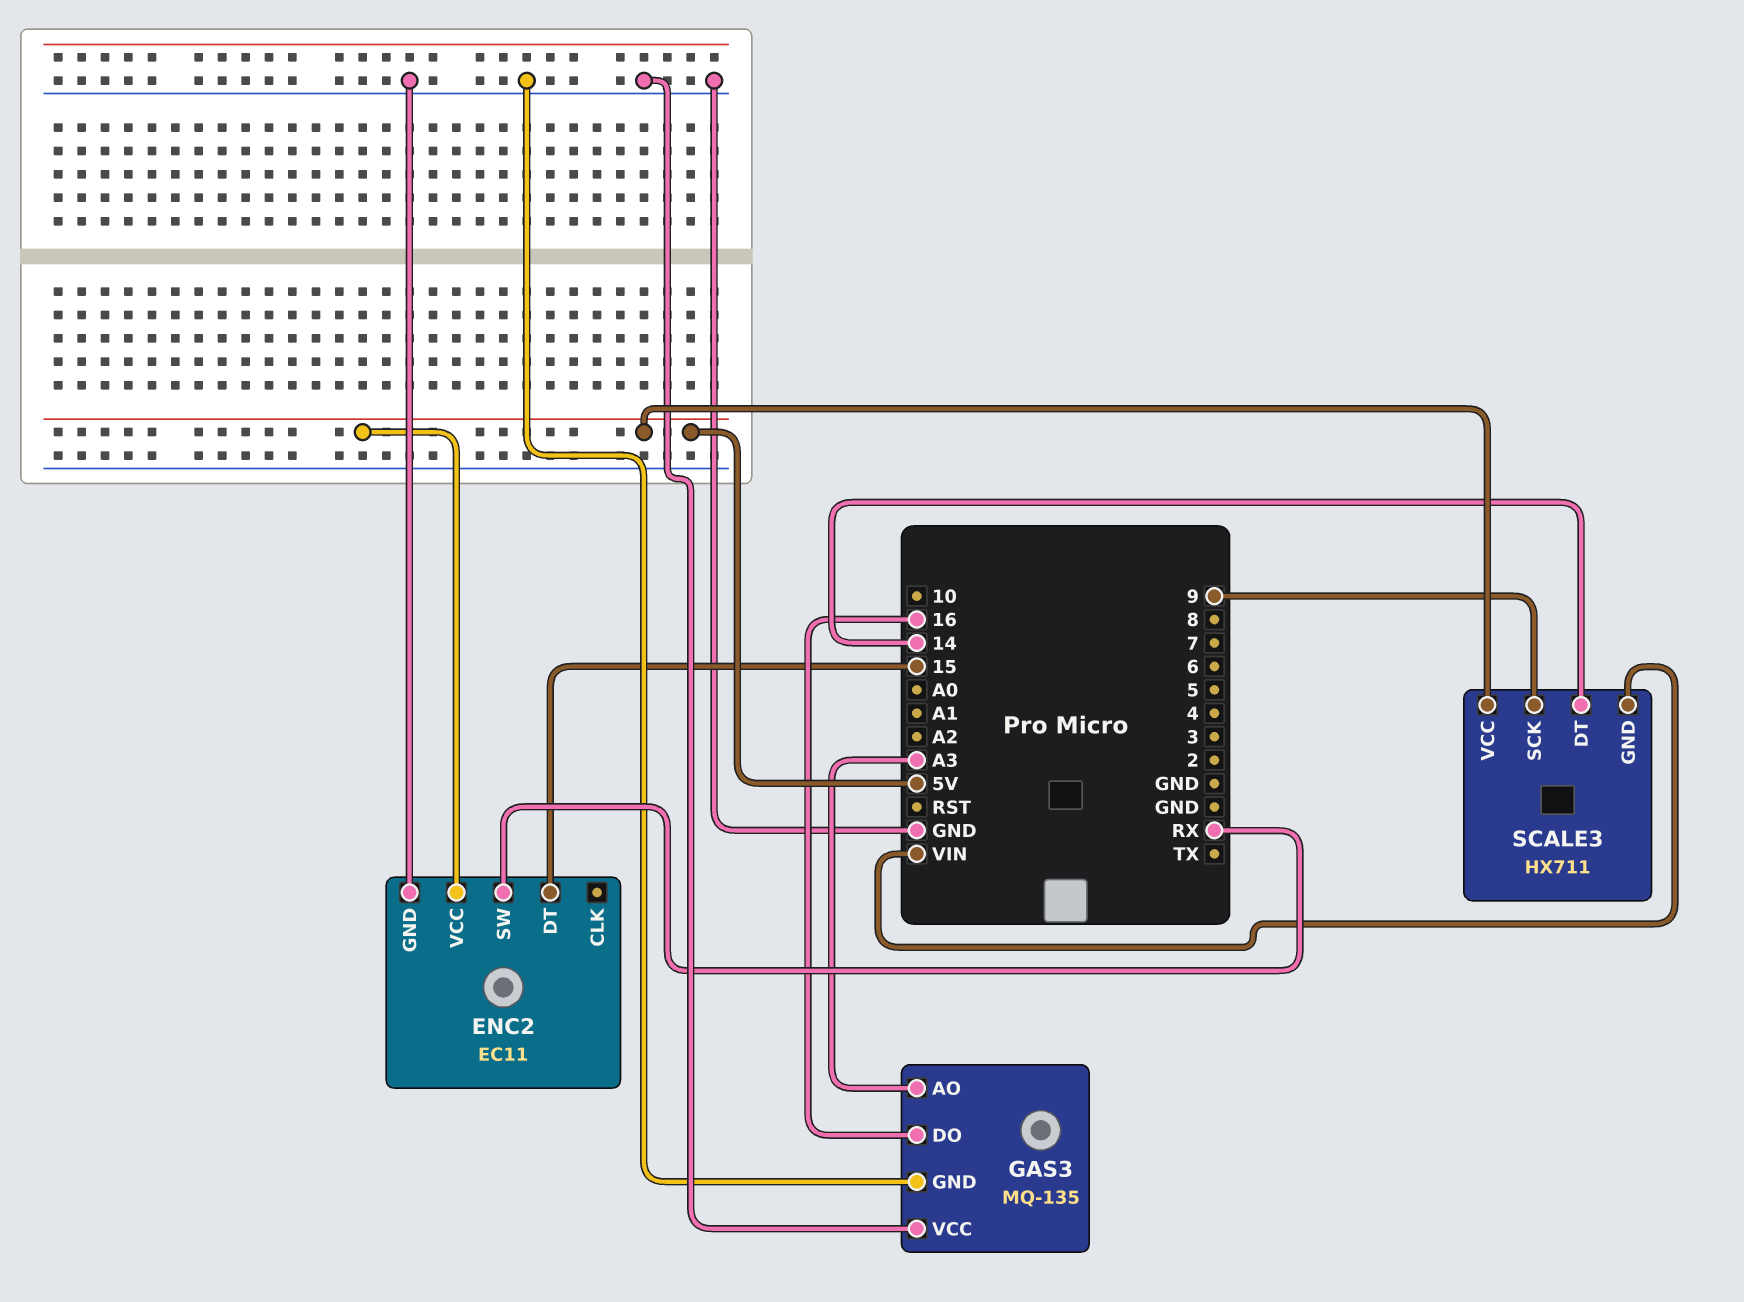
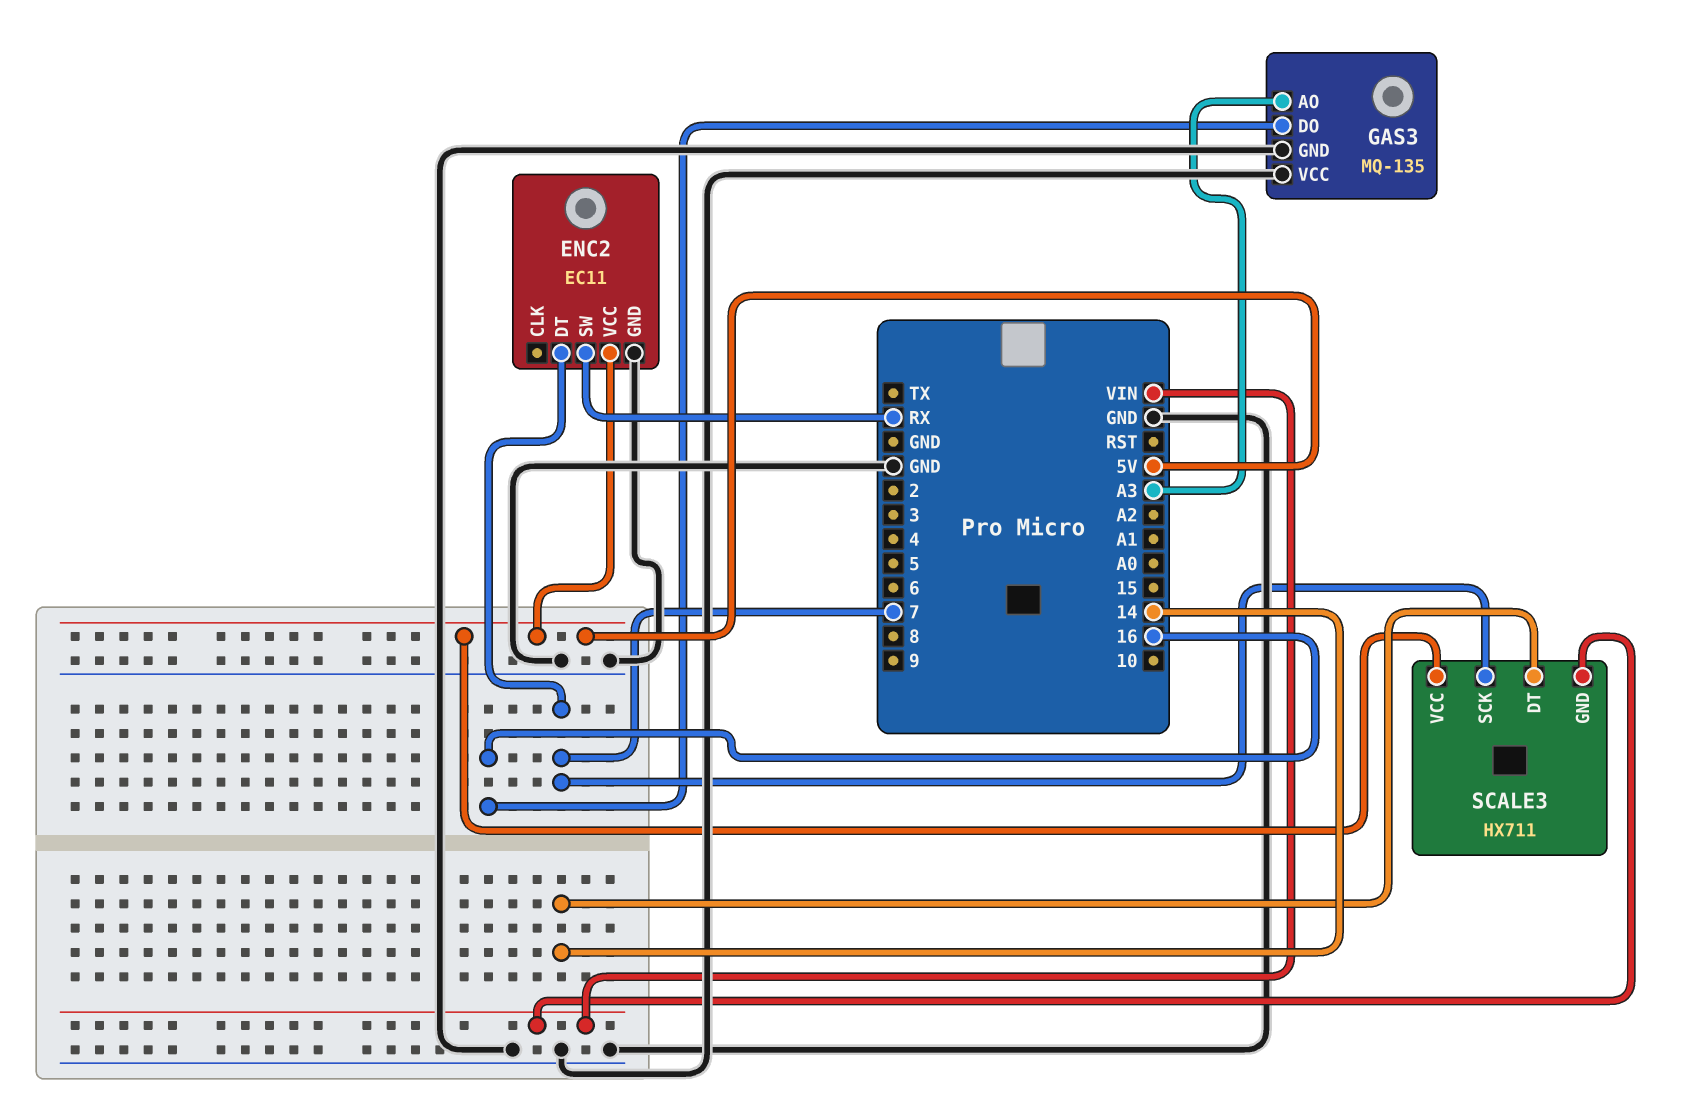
ENC2 pin DT: 15 -> 7
SCALE3 pin SCK: 9 -> 7

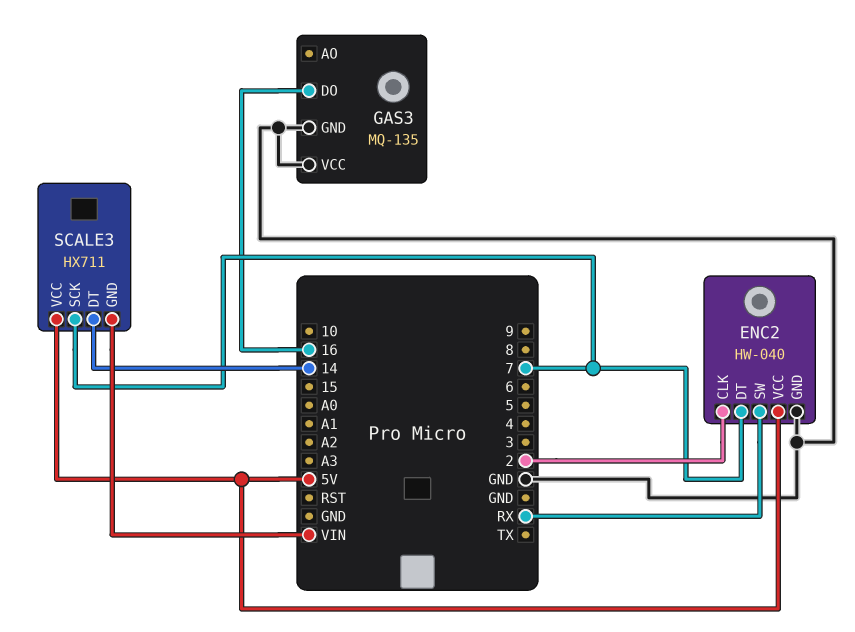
ENC2: EC11 -> HW-040
ENC2 pin CLK: none -> 2
GAS3 pin AO: A3 -> none

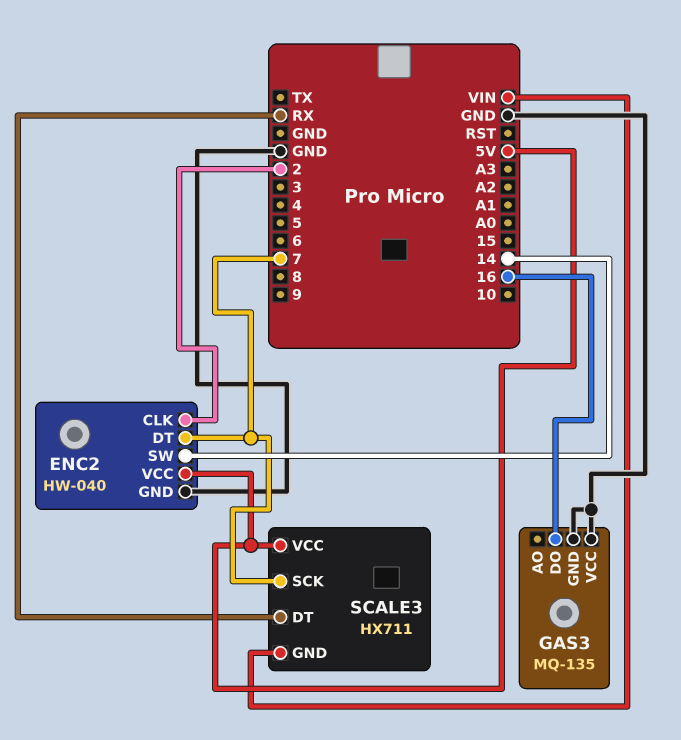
ENC2 pin SW: RX -> 14
SCALE3 pin DT: 14 -> RX

